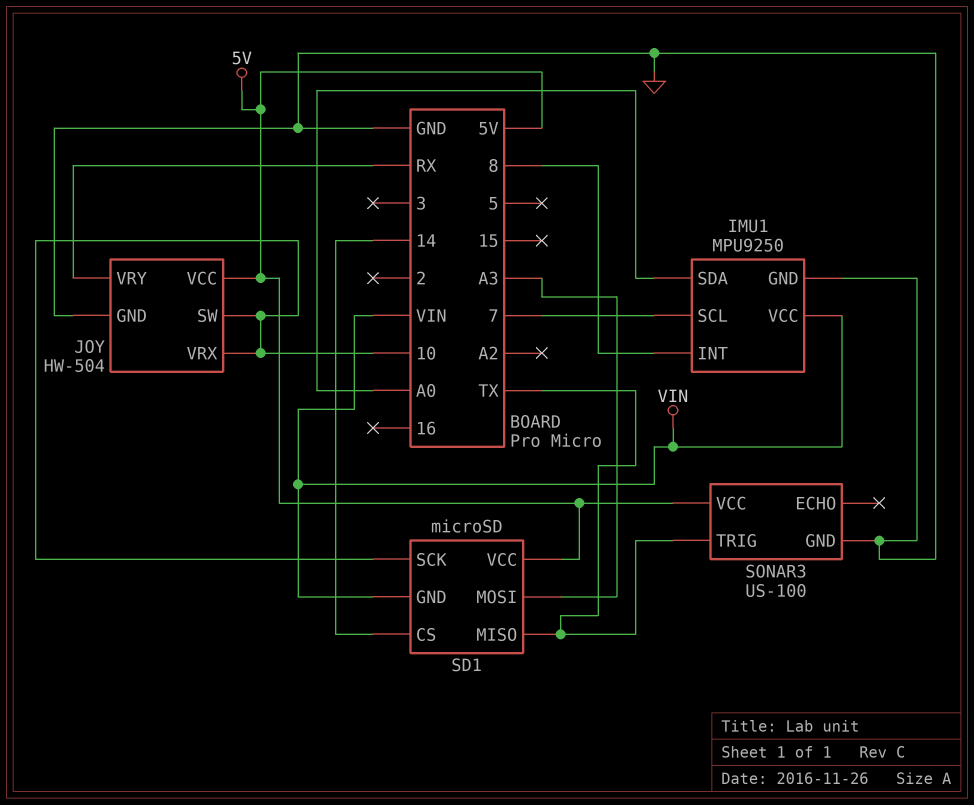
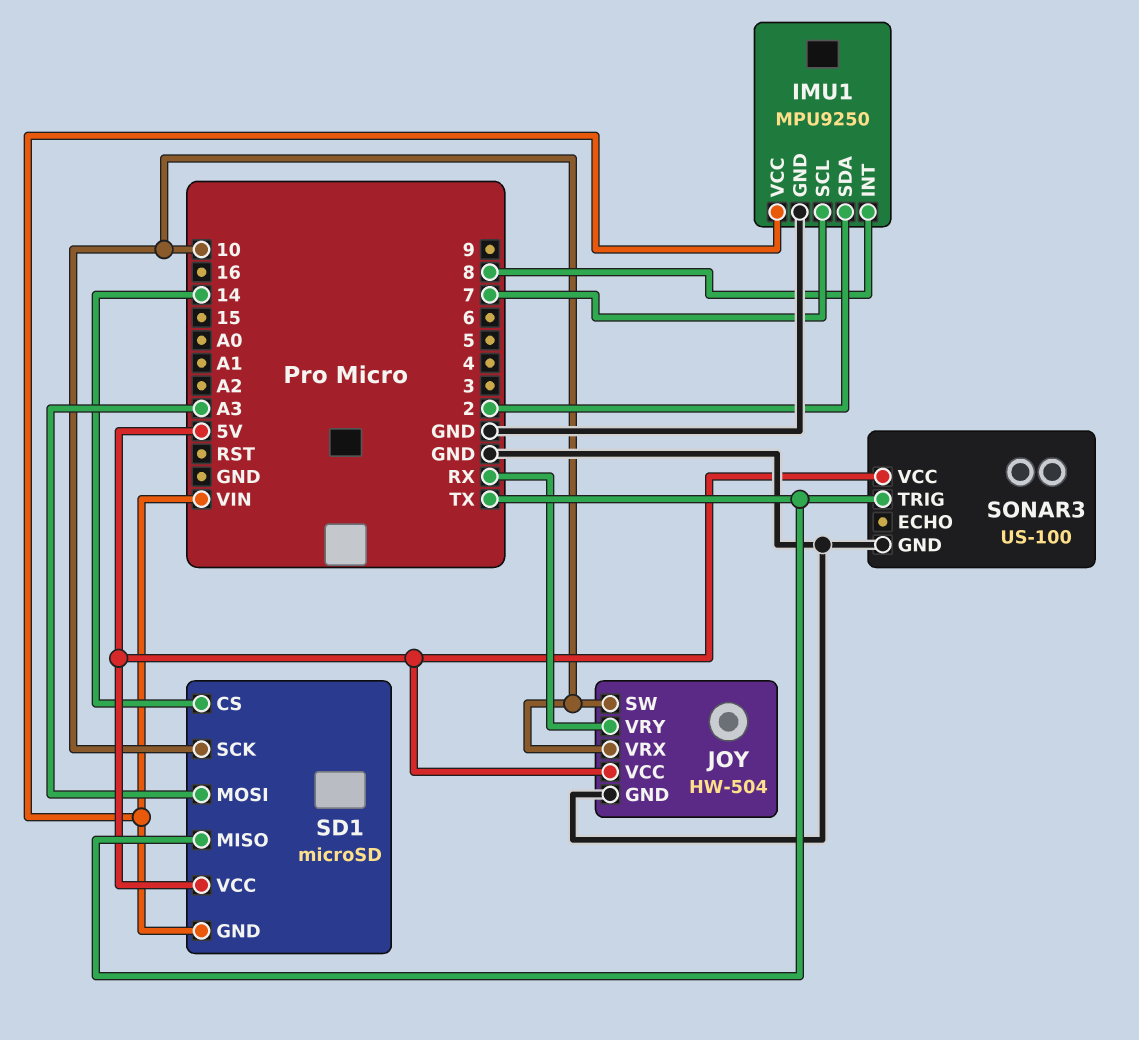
IMU1 pin SDA: A0 -> 2

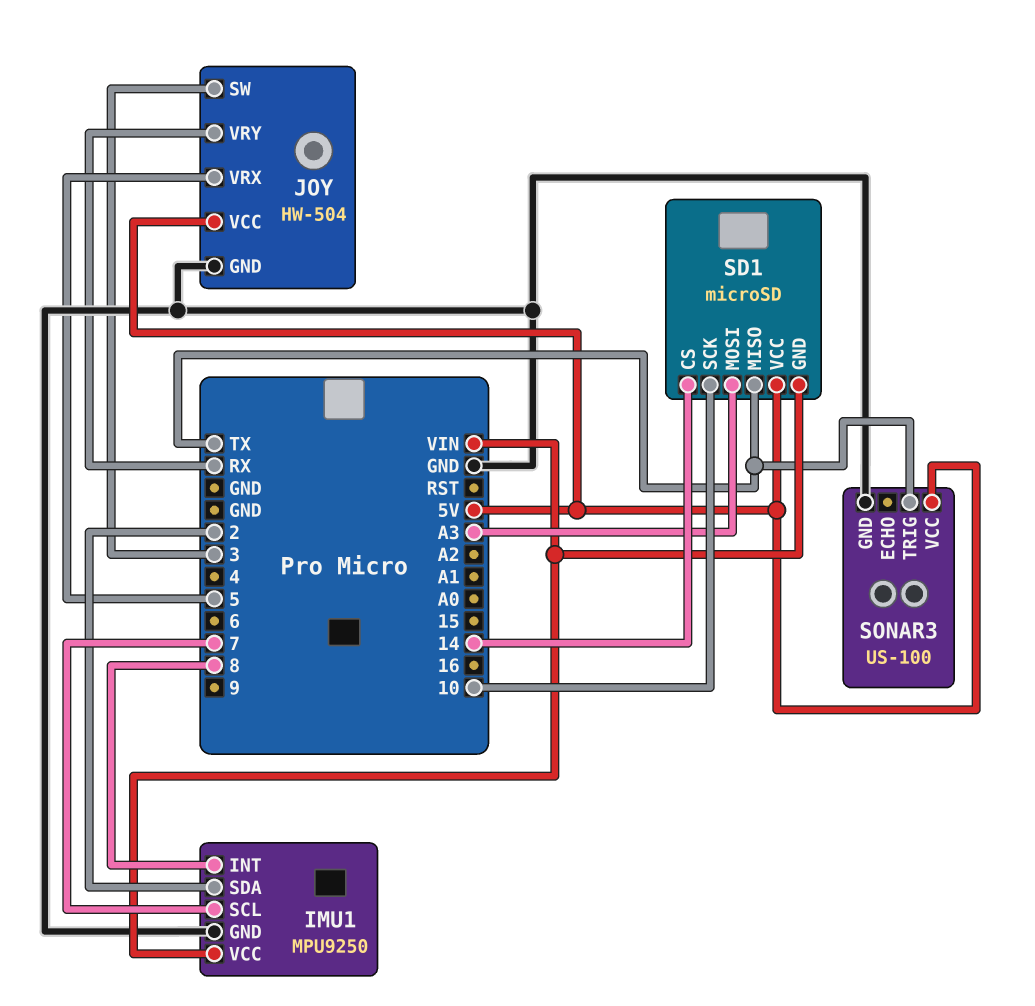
JOY pin SW: 10 -> 3
JOY pin VRX: 10 -> 5

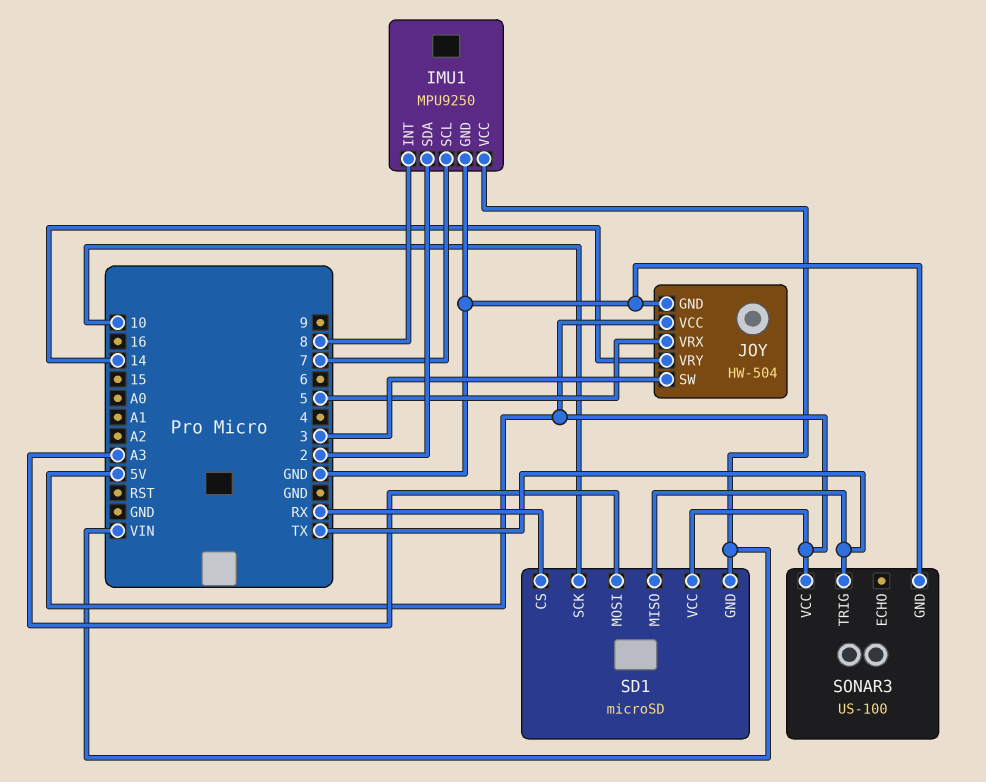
JOY pin VRY: RX -> 14
SD1 pin CS: 14 -> RX

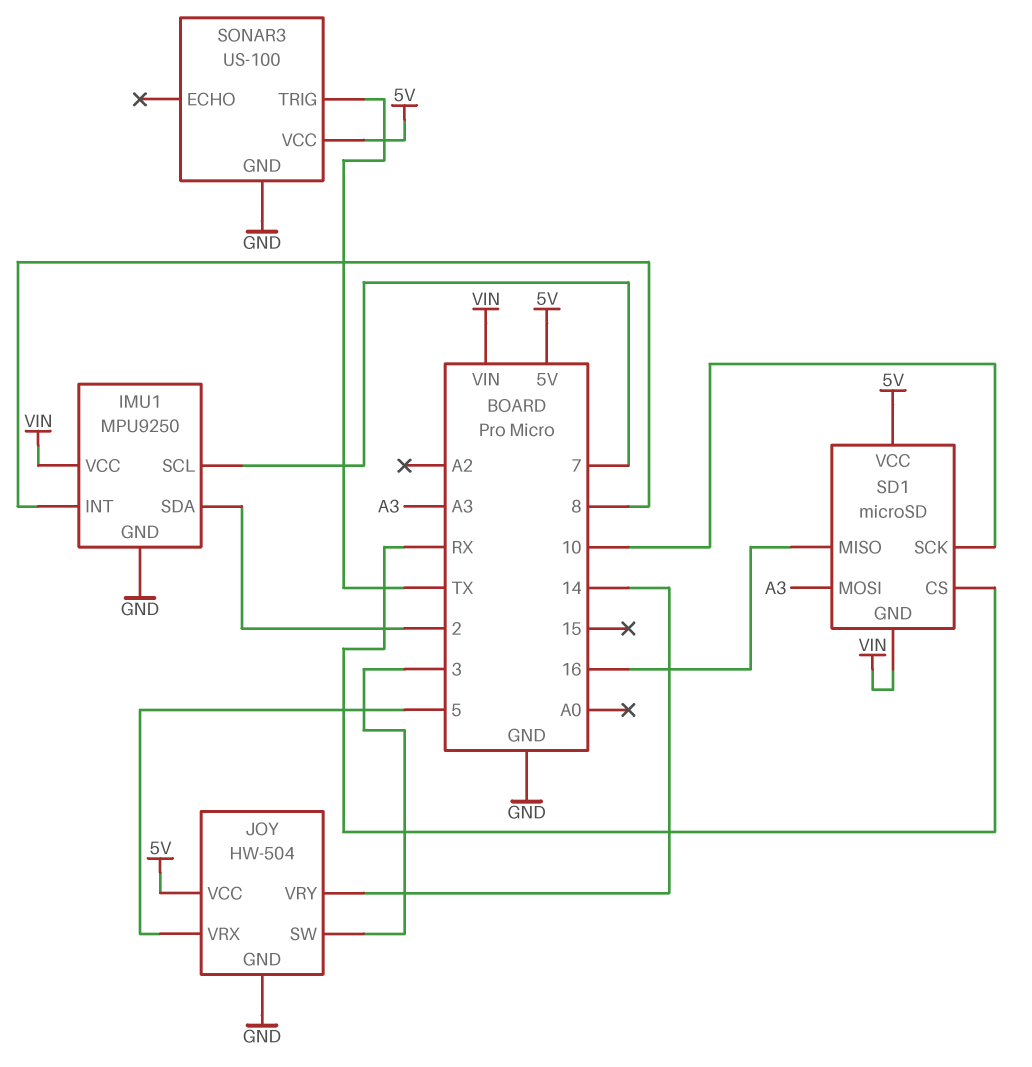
SD1 pin MISO: TX -> 16

